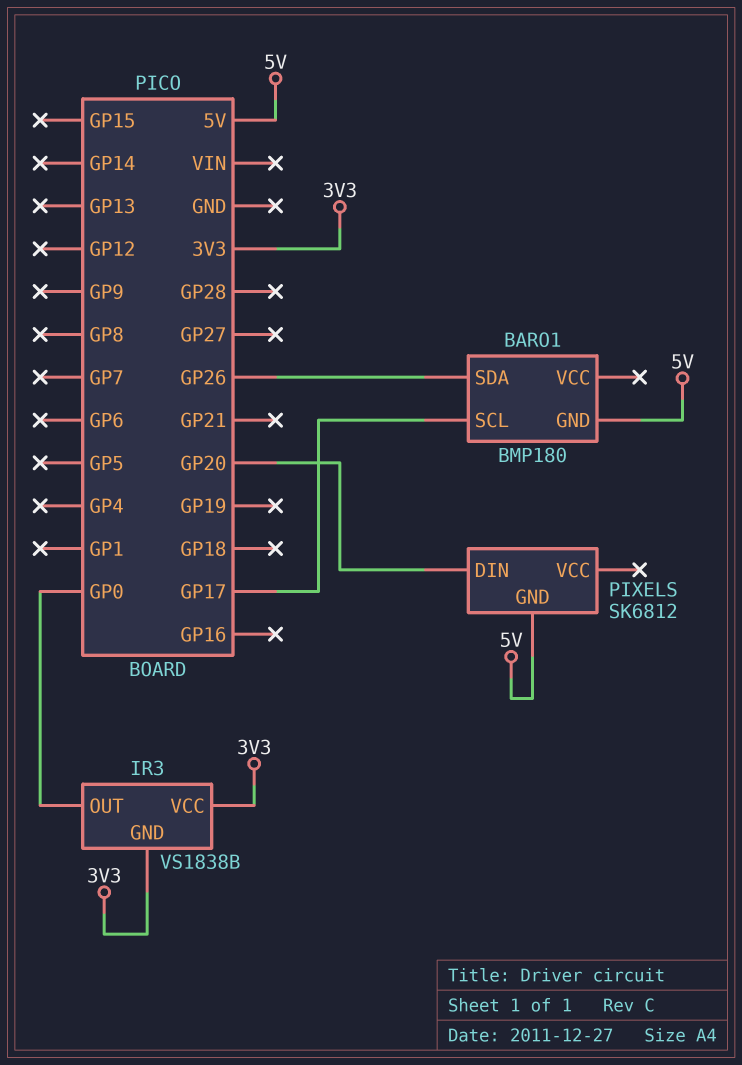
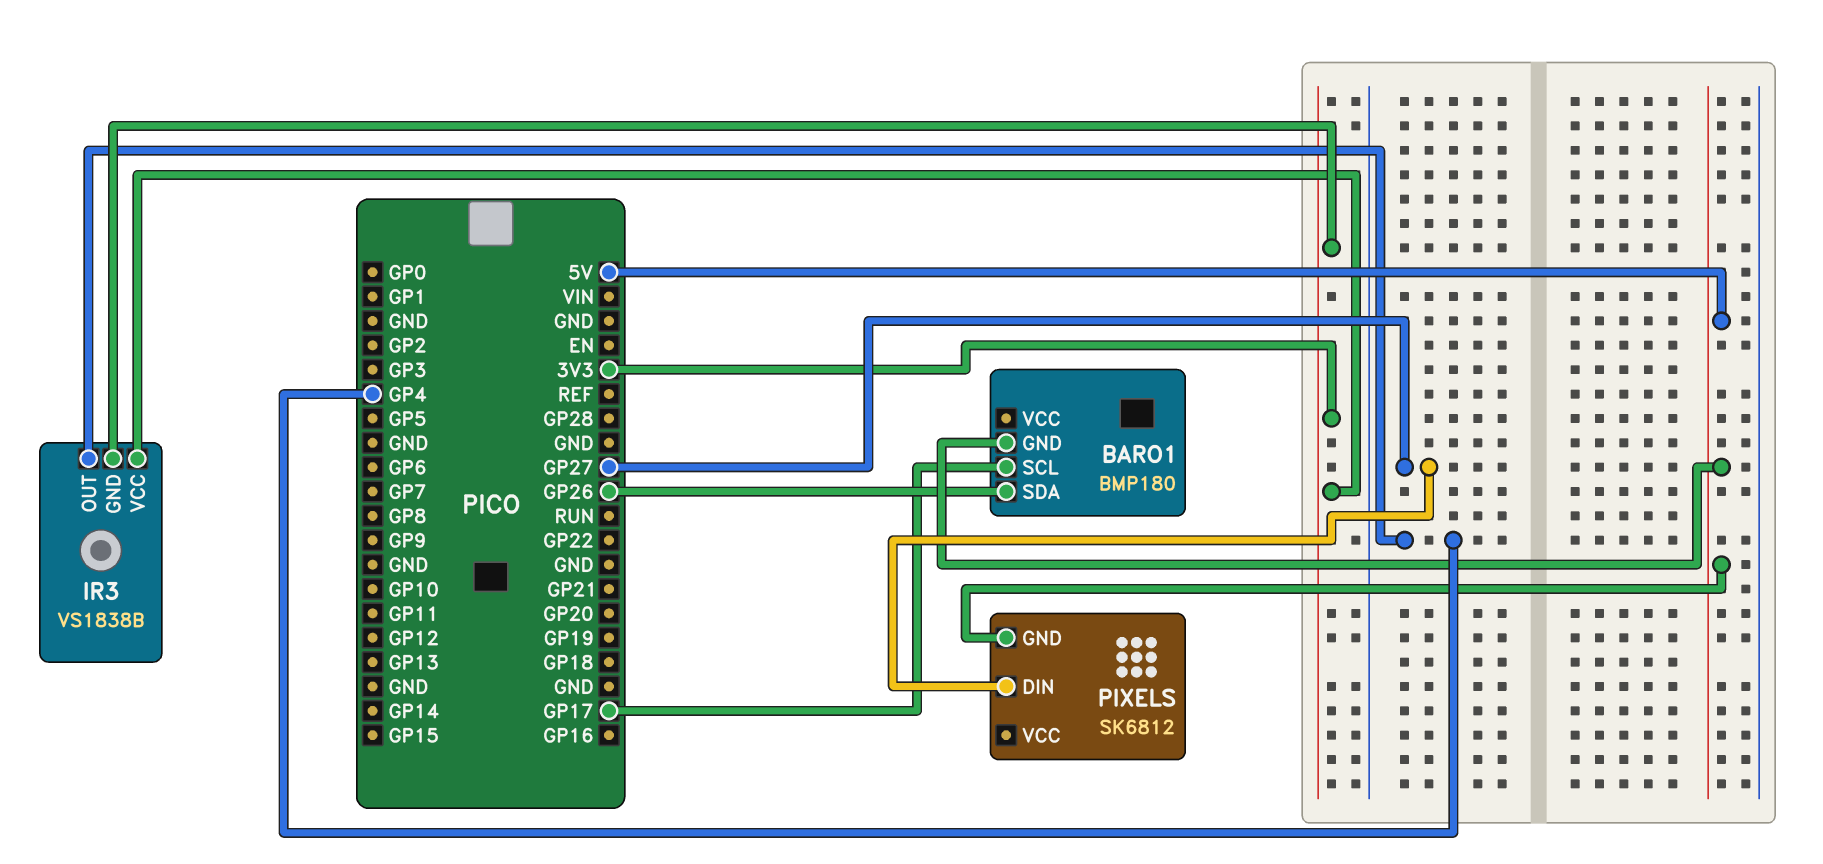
IR3 pin OUT: GP0 -> GP4
PIXELS pin DIN: GP20 -> GP27

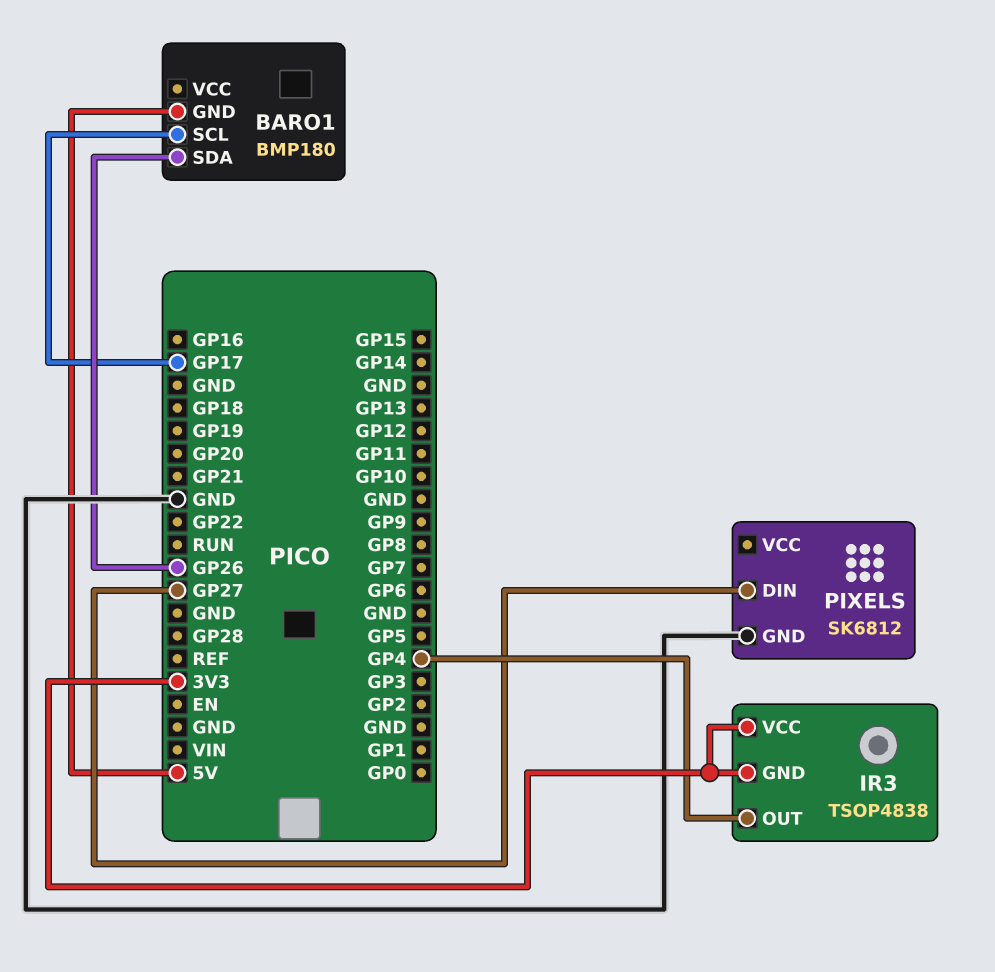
IR3: VS1838B -> TSOP4838
PIXELS pin GND: 5V -> GND

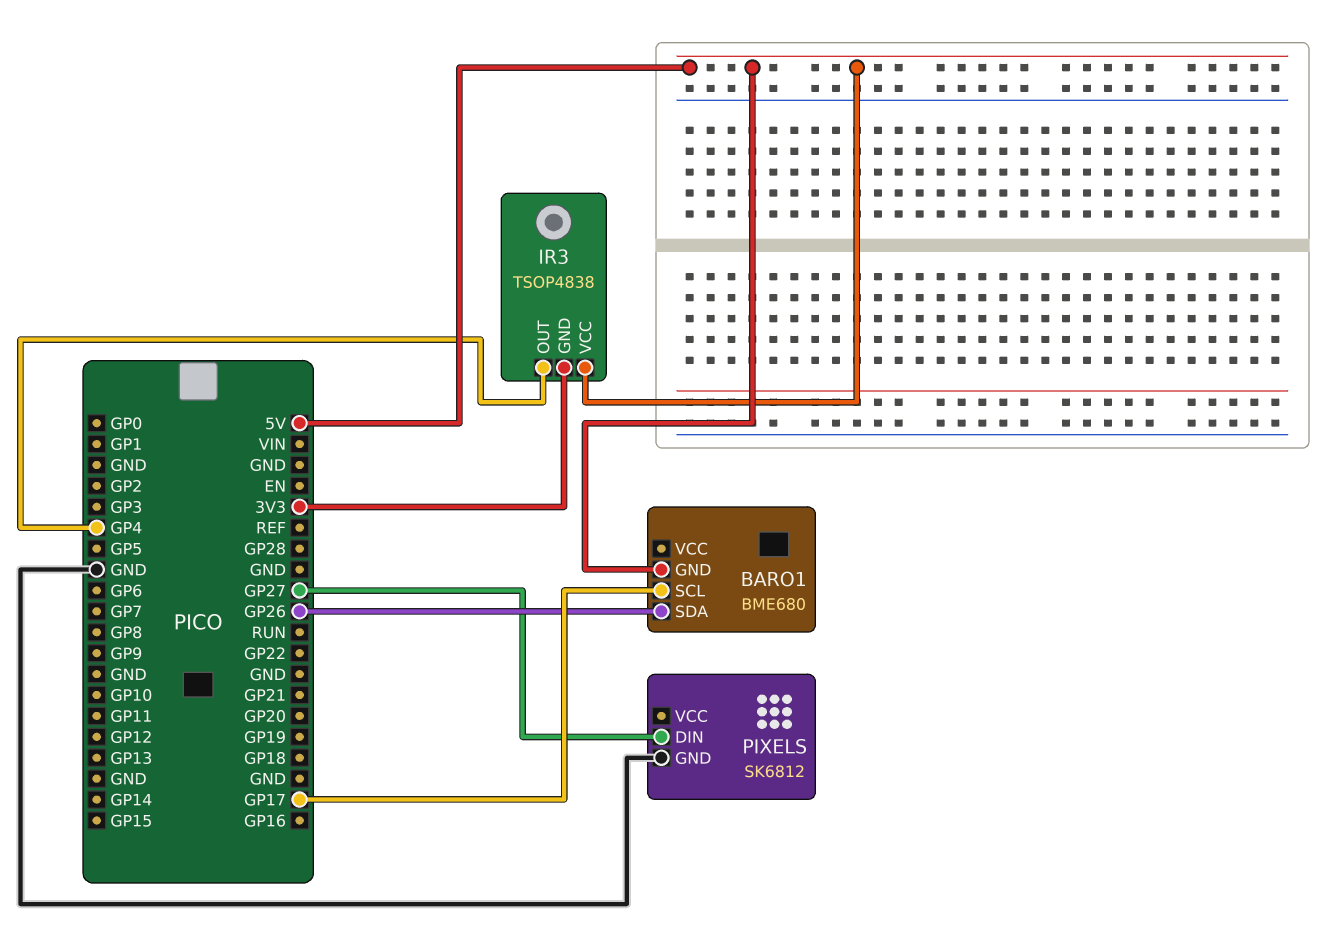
BARO1: BMP180 -> BME680
IR3 pin VCC: 3V3 -> 5V

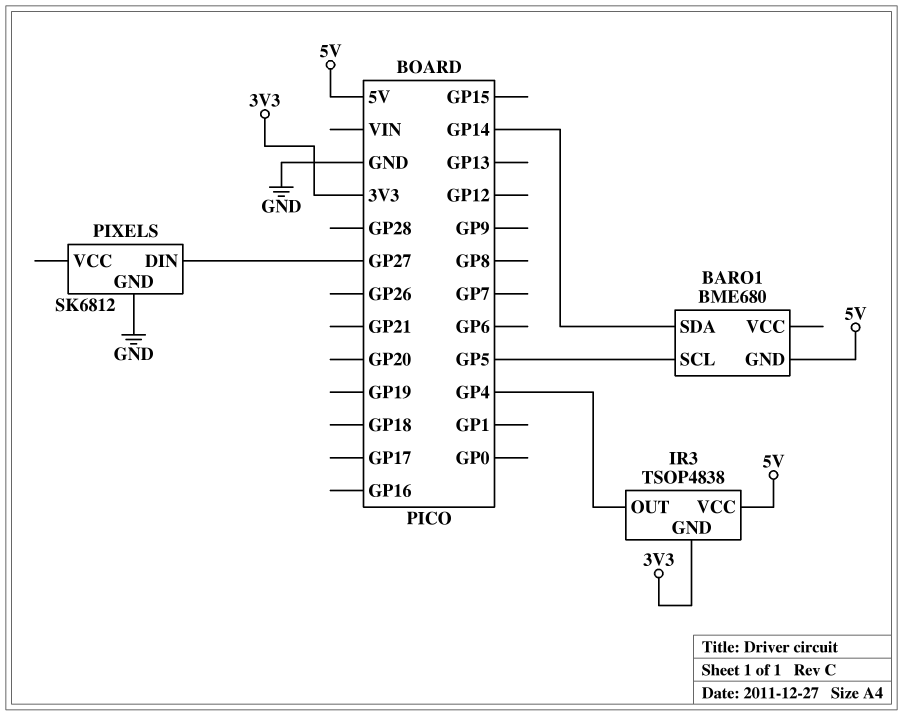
BARO1 pin SCL: GP17 -> GP5
BARO1 pin SDA: GP26 -> GP14

